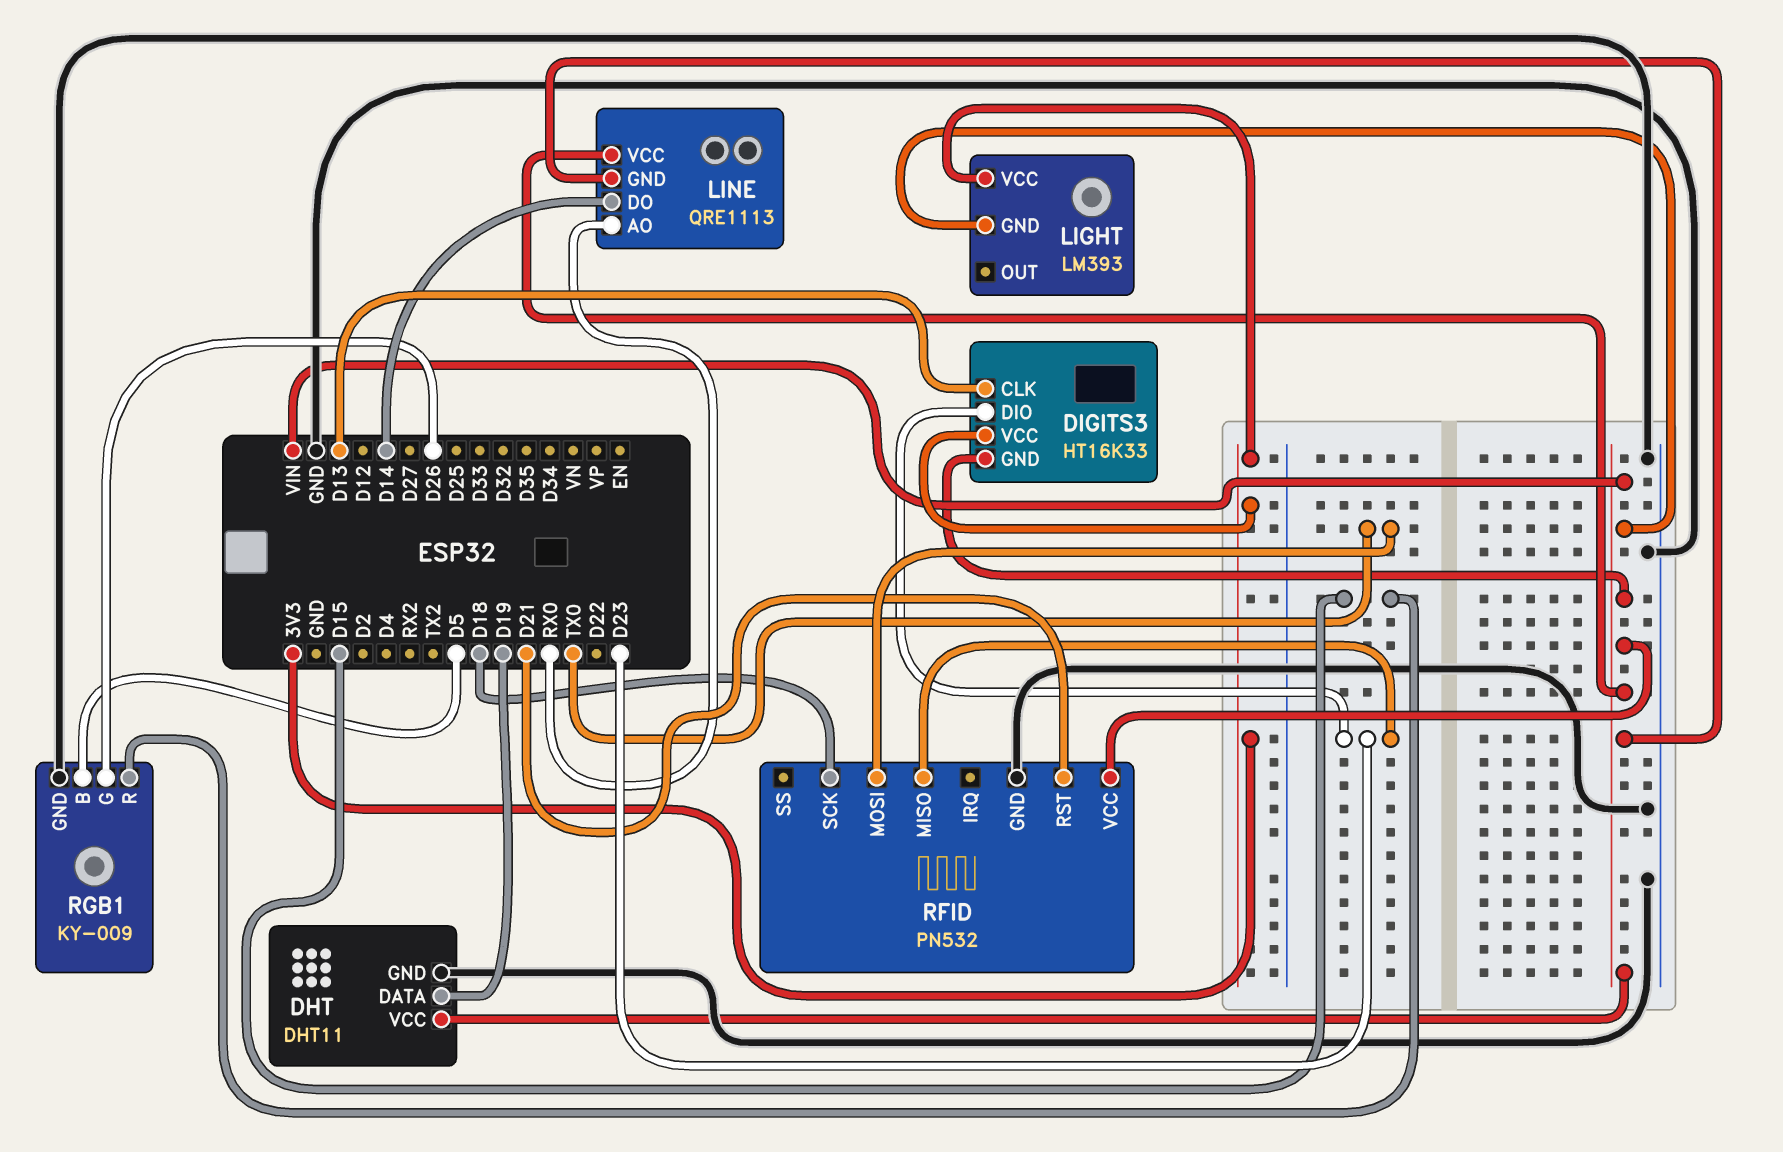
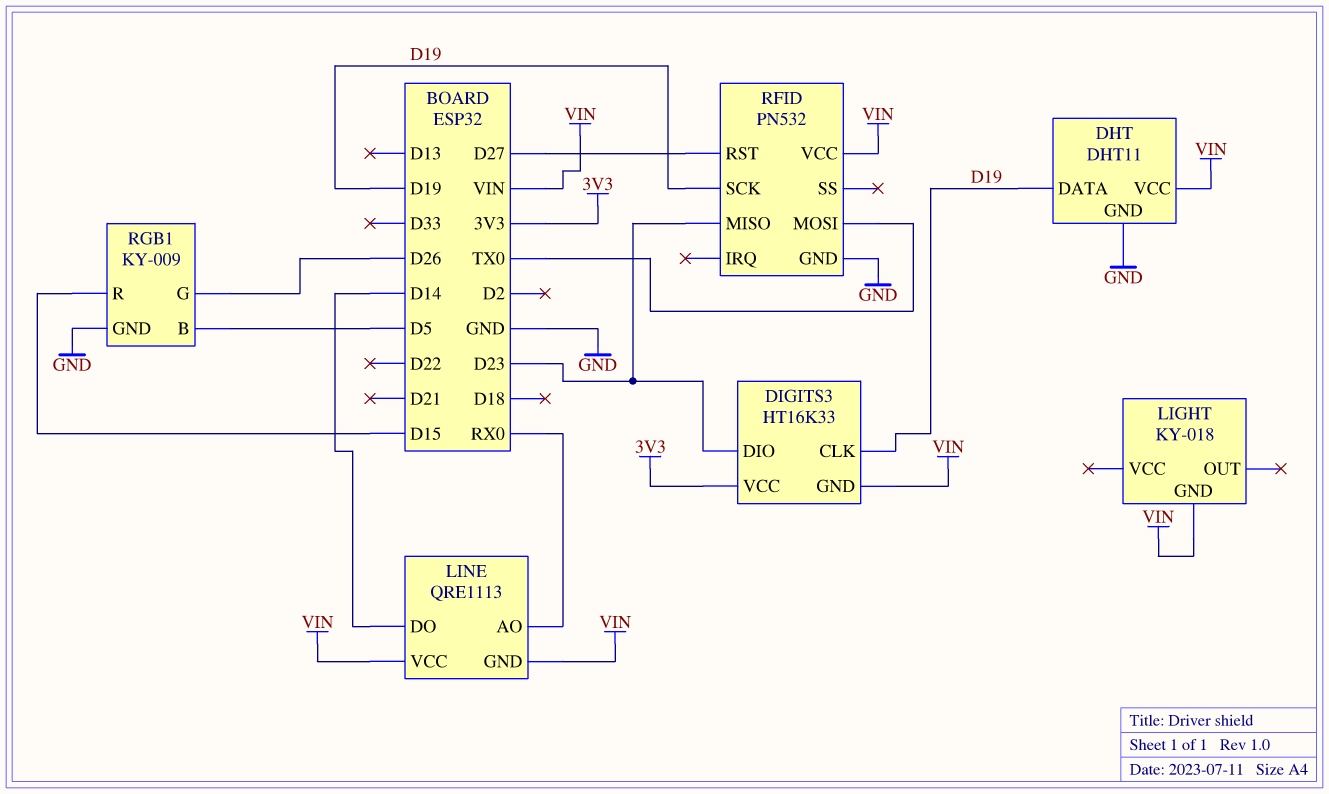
DIGITS3 pin CLK: D13 -> D19
LIGHT: LM393 -> KY-018
LIGHT pin VCC: 3V3 -> none
RFID pin RST: D21 -> D27
RFID pin SCK: D18 -> D19

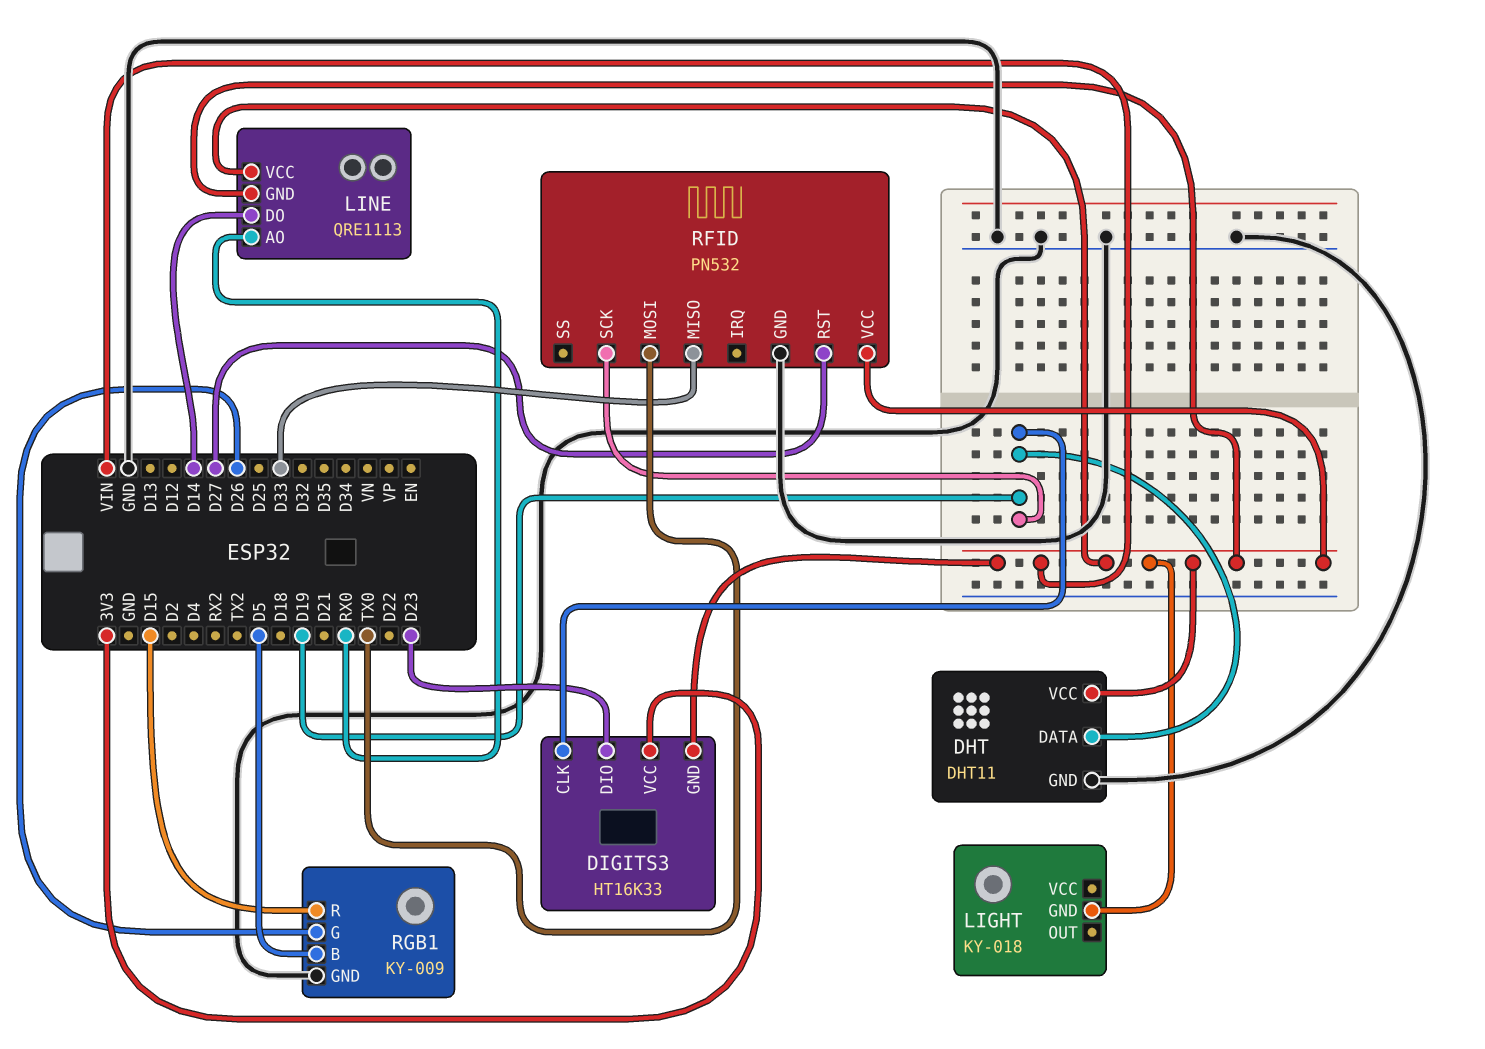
RFID pin MISO: D23 -> D33

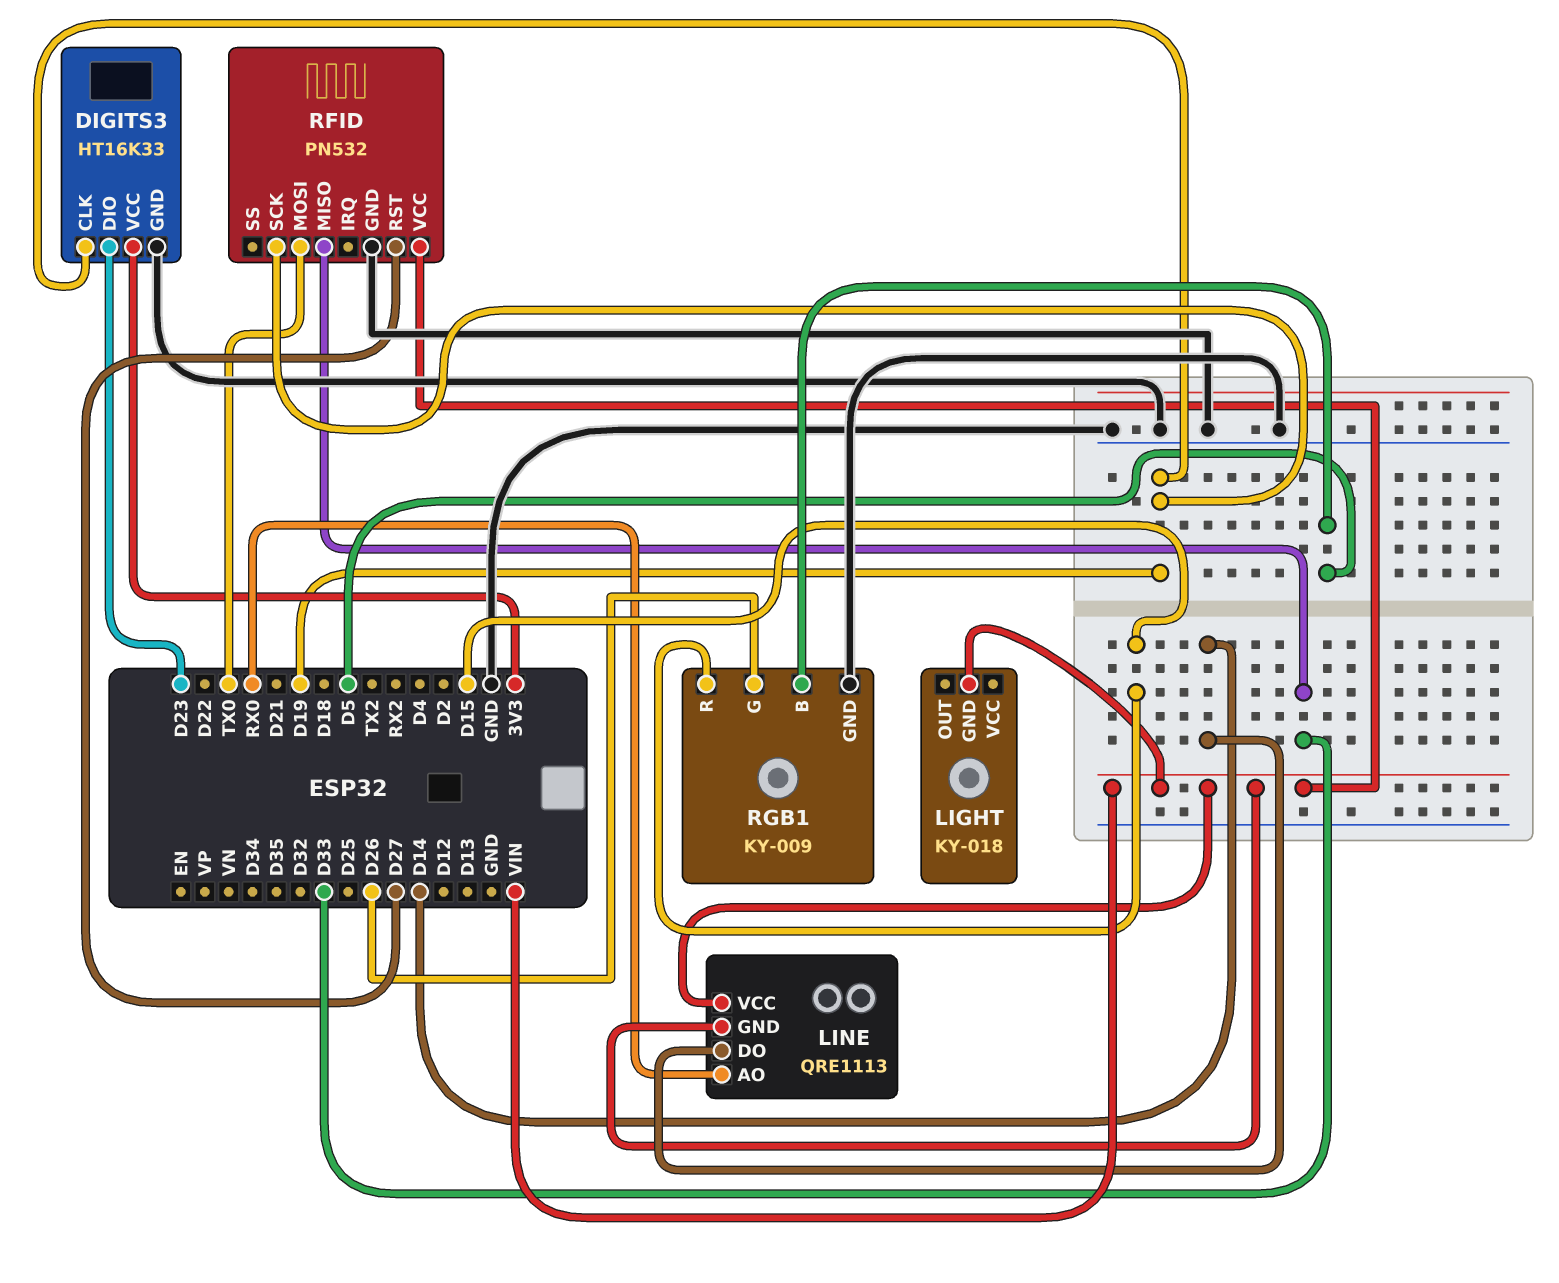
DHT: DHT11 -> none
DHT pin DATA: D19 -> none
DHT pin GND: GND -> none
DHT pin VCC: VIN -> none
DIGITS3 pin GND: VIN -> GND

